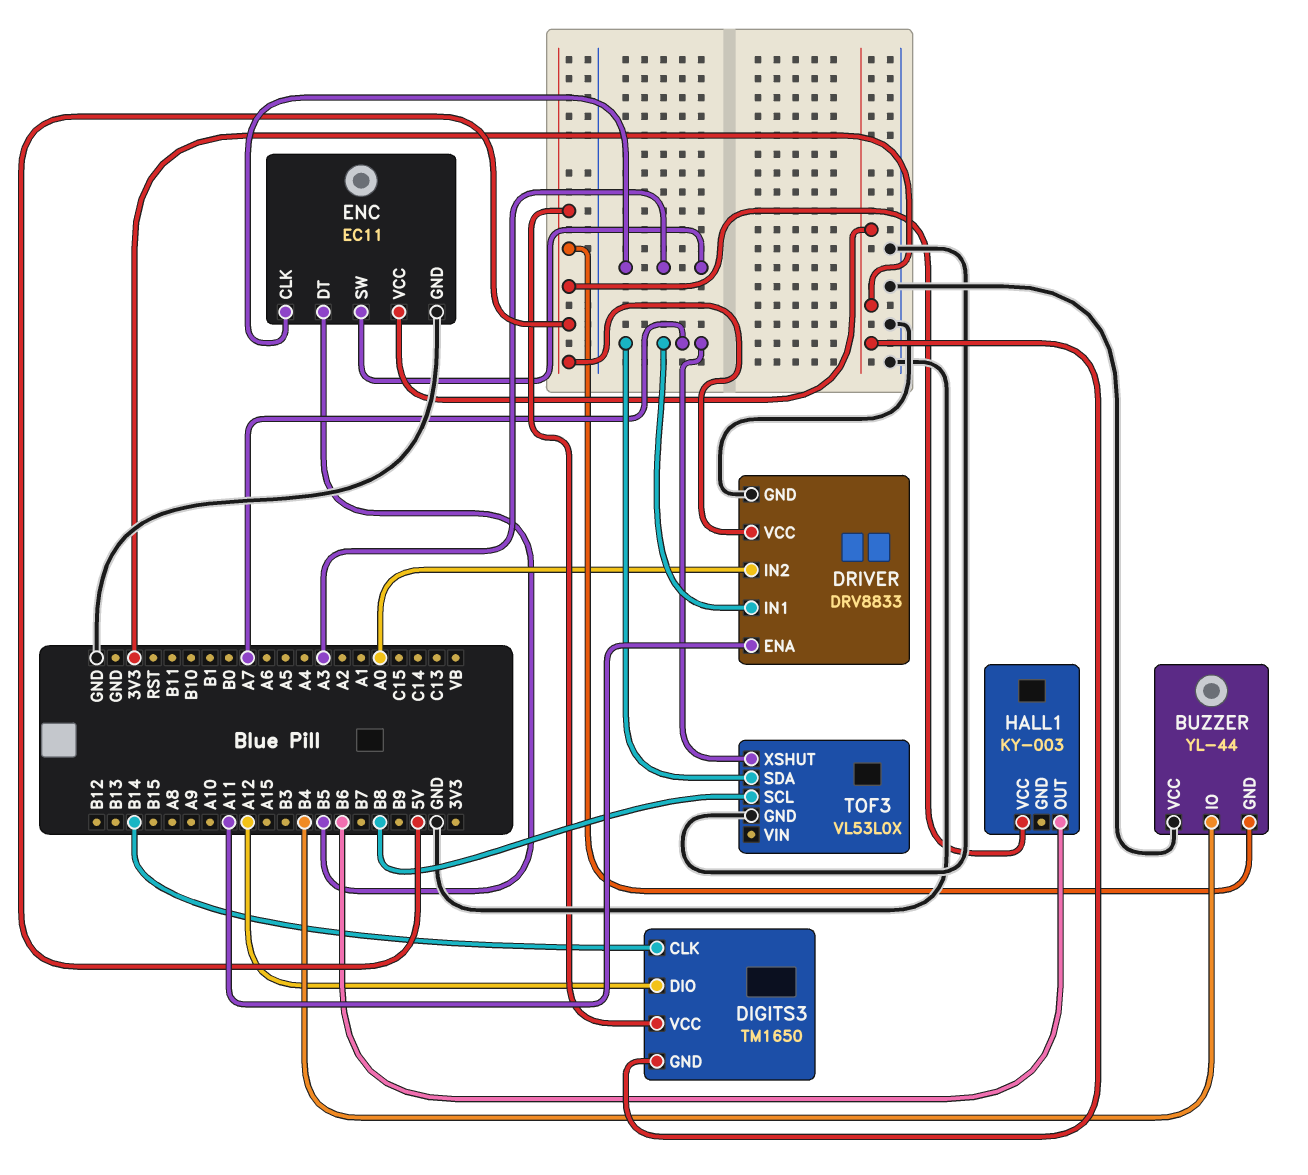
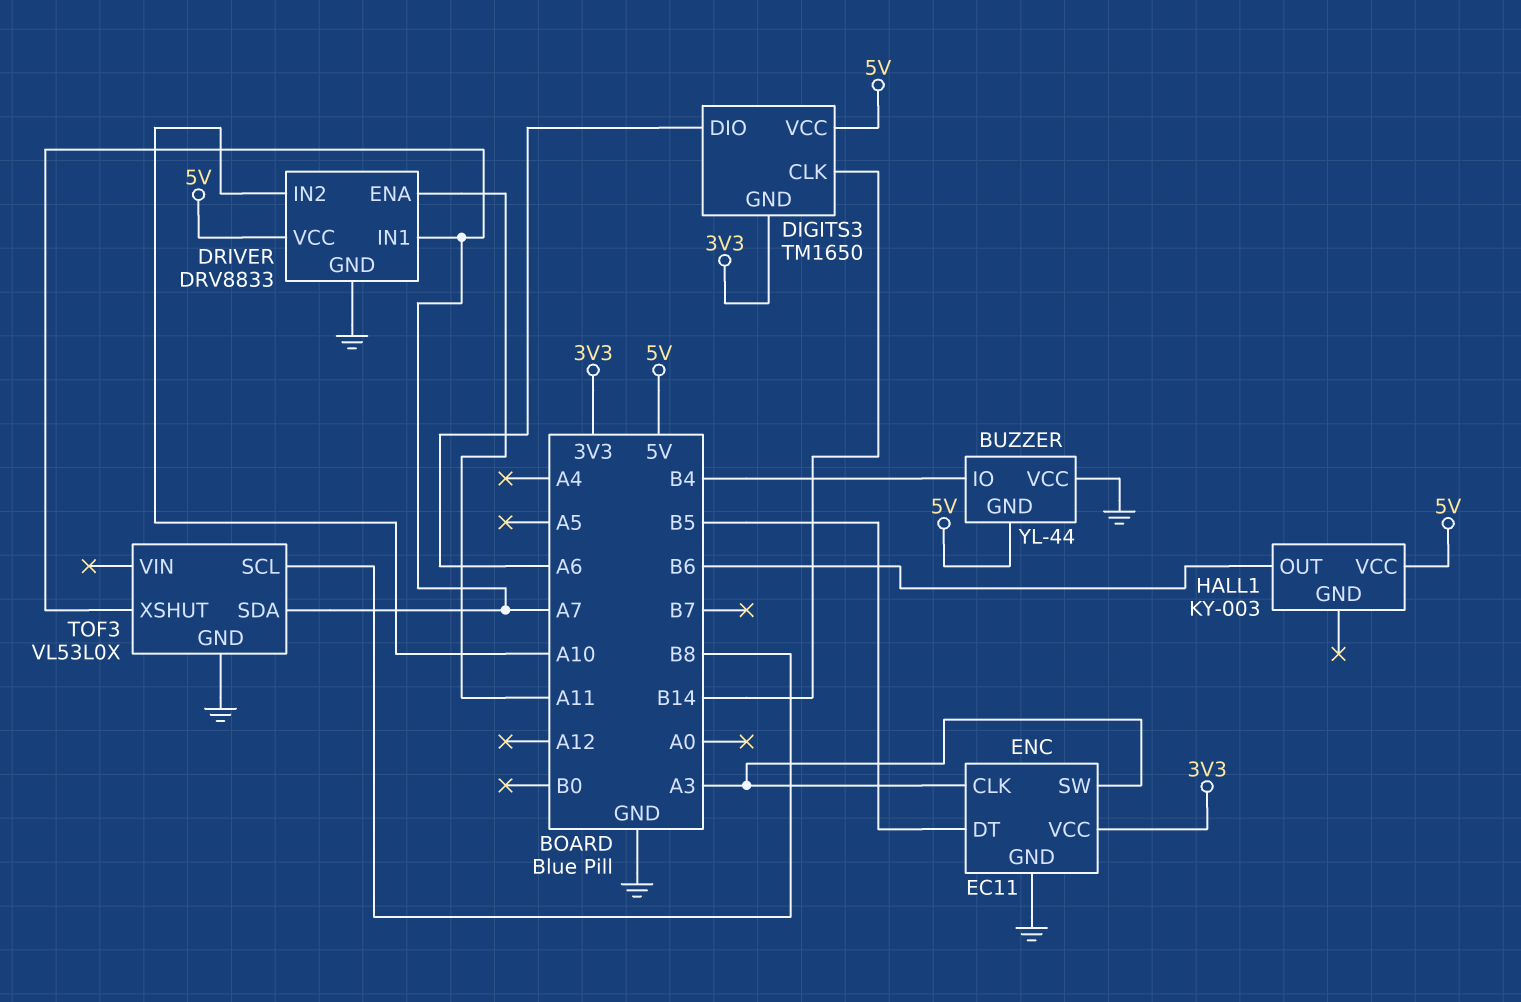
DIGITS3 pin DIO: A12 -> A6
DRIVER pin IN2: A0 -> A10

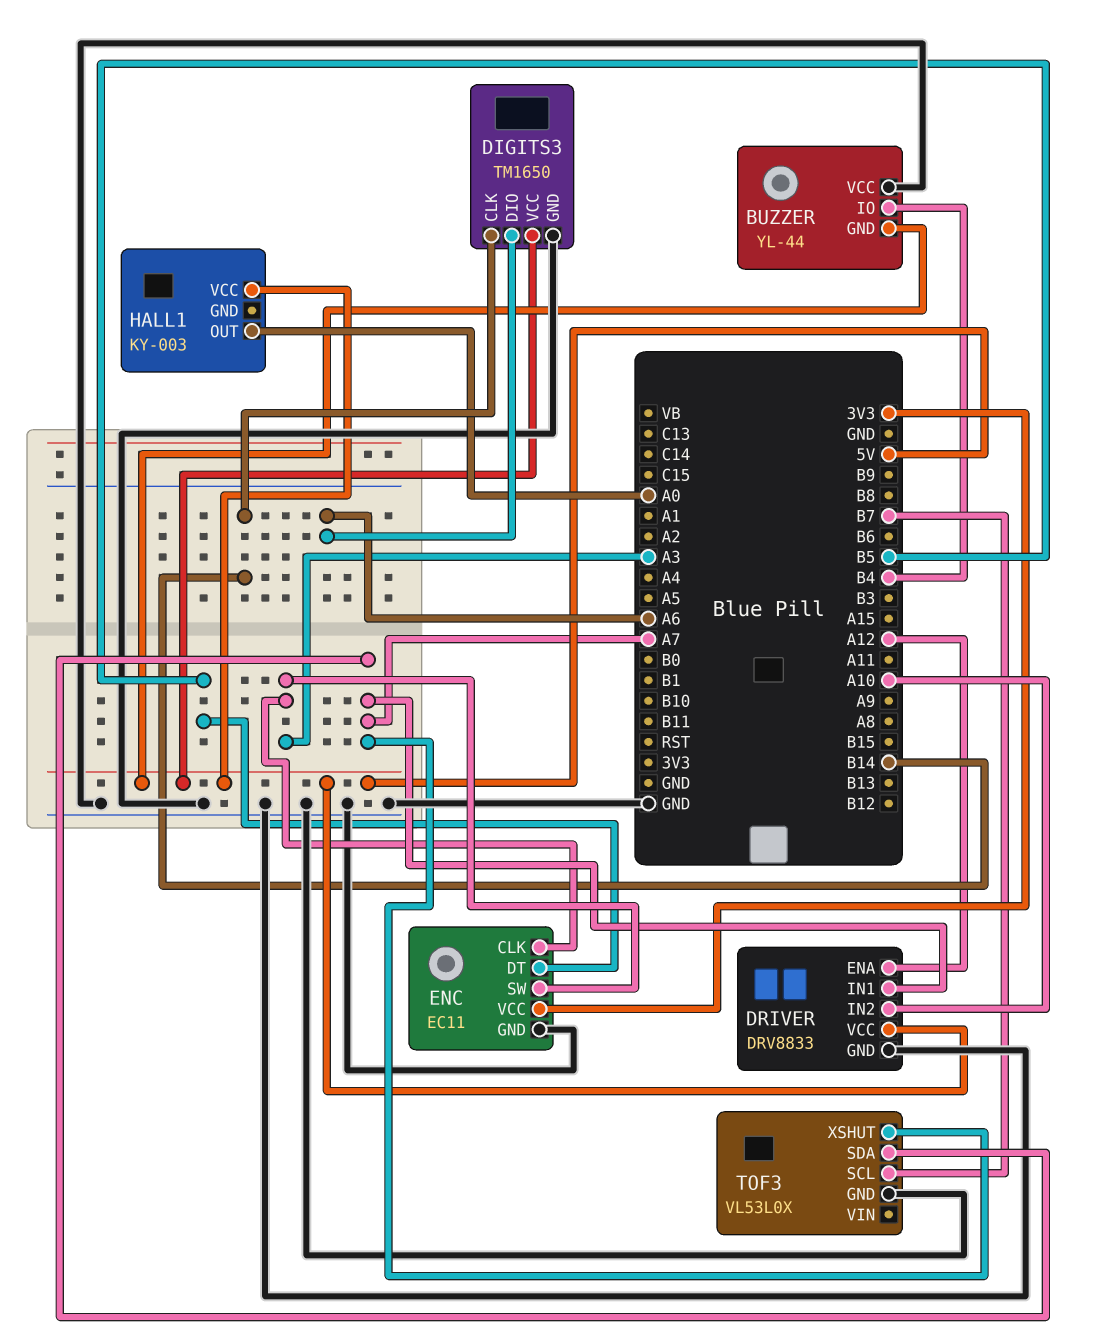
DIGITS3 pin GND: 3V3 -> GND
DRIVER pin ENA: A11 -> A12
HALL1 pin OUT: B6 -> A0
TOF3 pin SCL: B8 -> B7

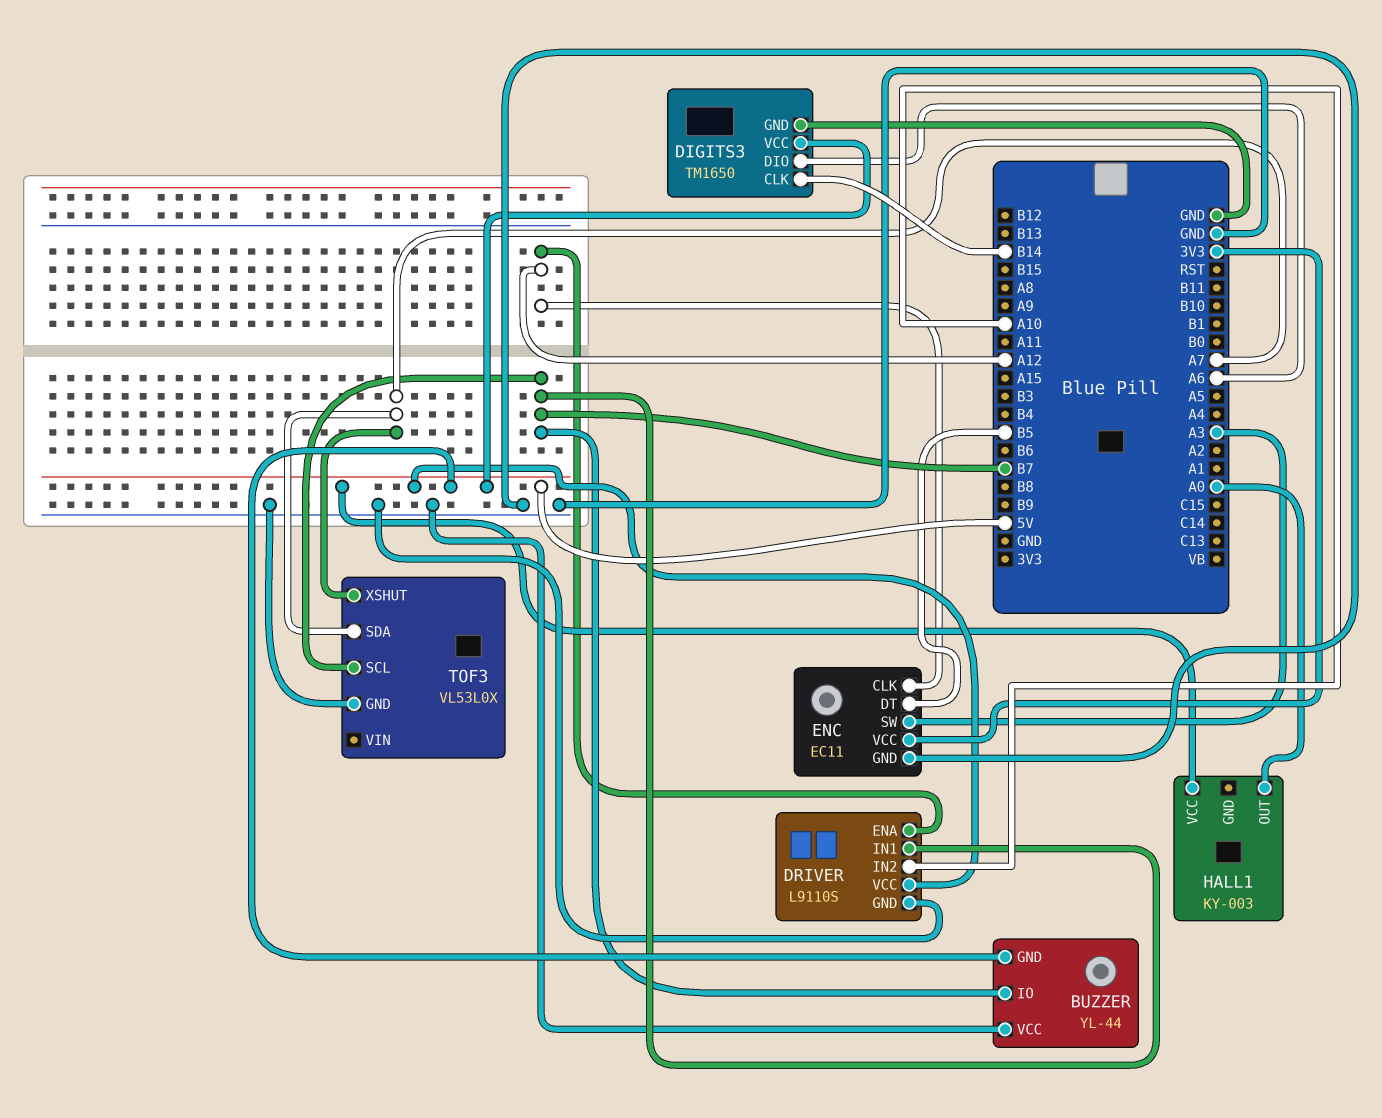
BUZZER pin IO: B4 -> B7
DRIVER: DRV8833 -> L9110S
DRIVER pin IN1: A7 -> B7
ENC pin CLK: A3 -> A12

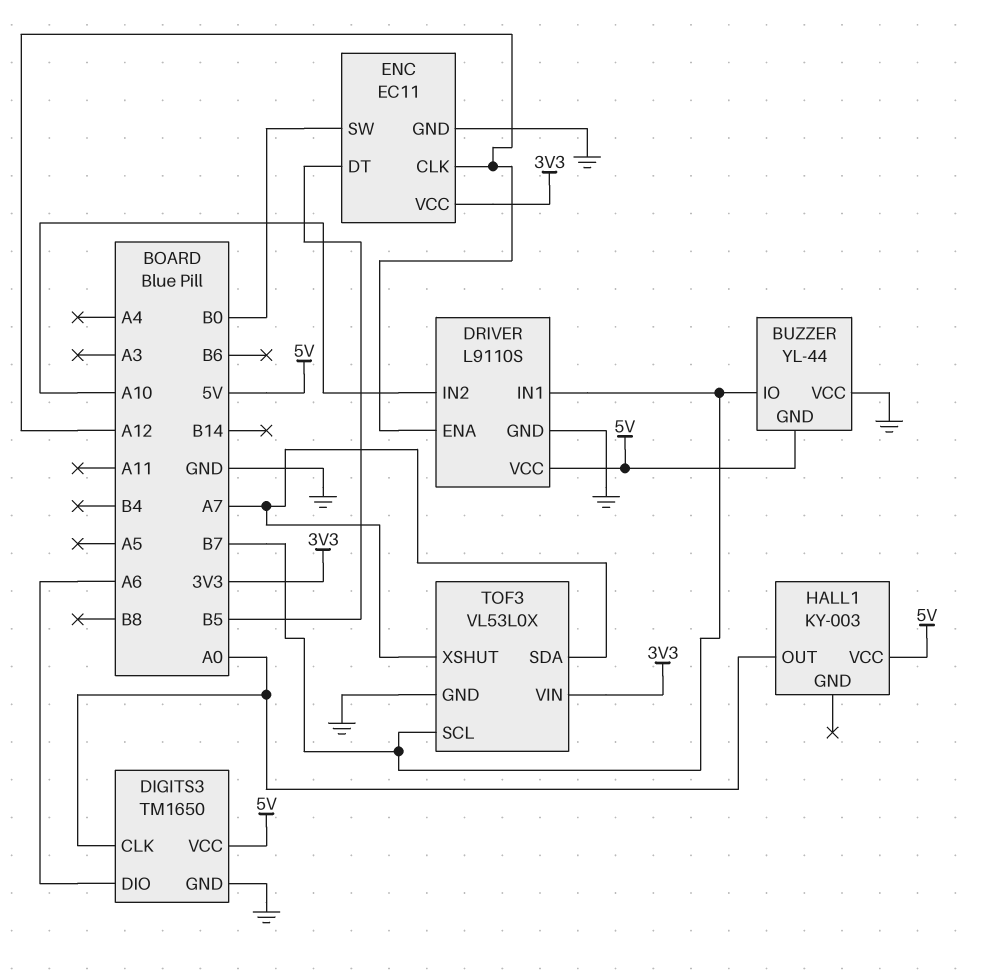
DIGITS3 pin CLK: B14 -> A0
ENC pin SW: A3 -> B0
TOF3 pin VIN: none -> 3V3

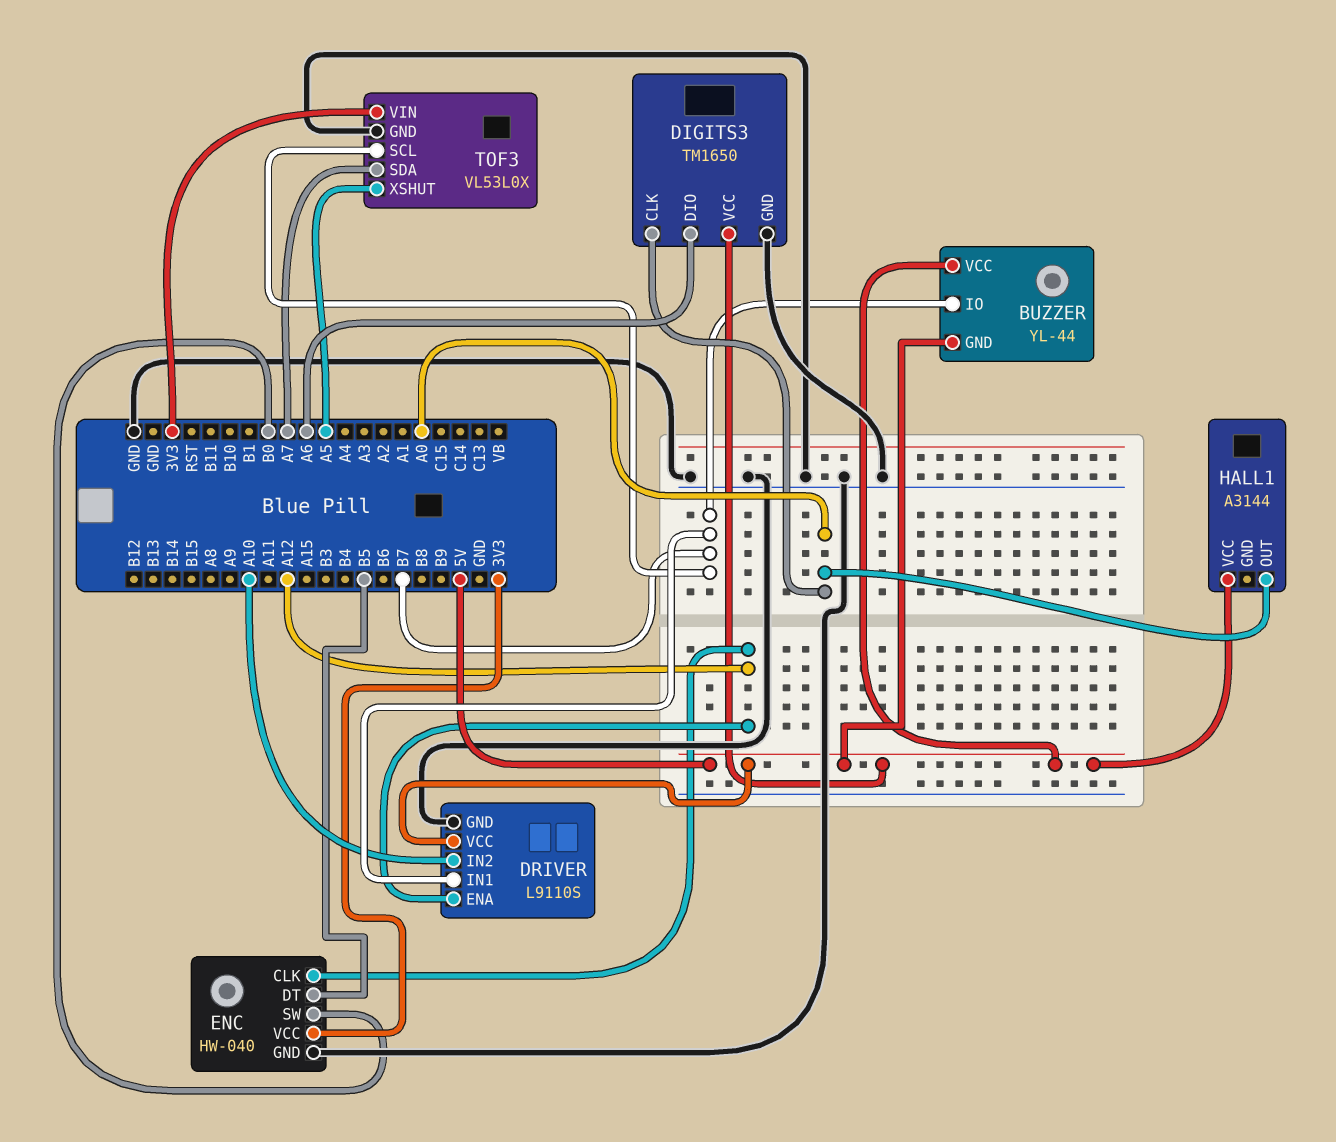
BUZZER pin VCC: GND -> 5V
ENC: EC11 -> HW-040
HALL1: KY-003 -> A3144
TOF3 pin XSHUT: A7 -> A5

